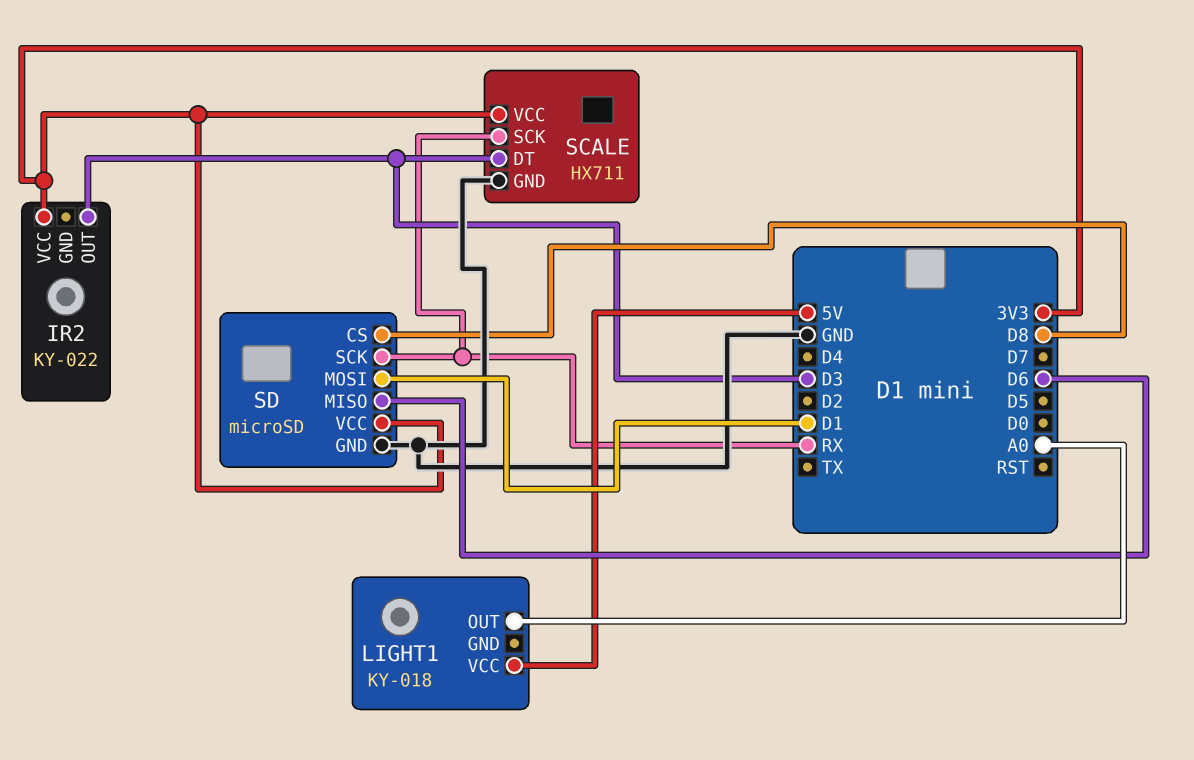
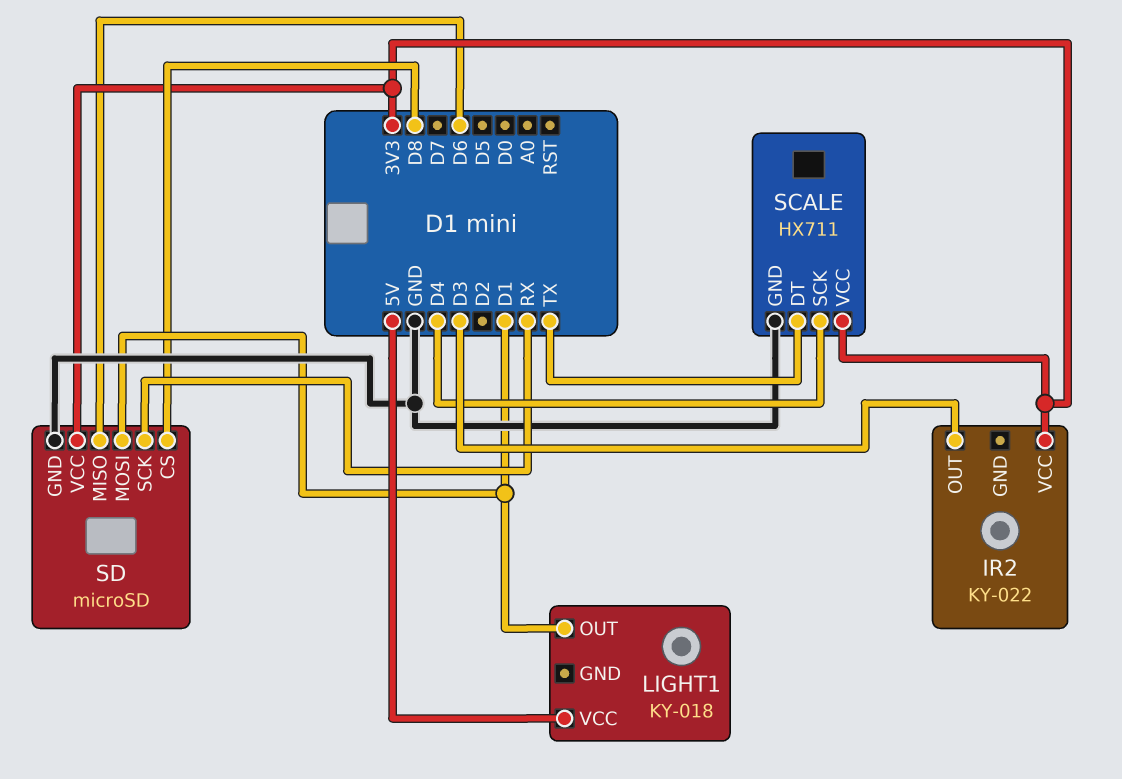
LIGHT1 pin OUT: A0 -> D1
SCALE pin DT: D3 -> TX
SCALE pin SCK: RX -> D4

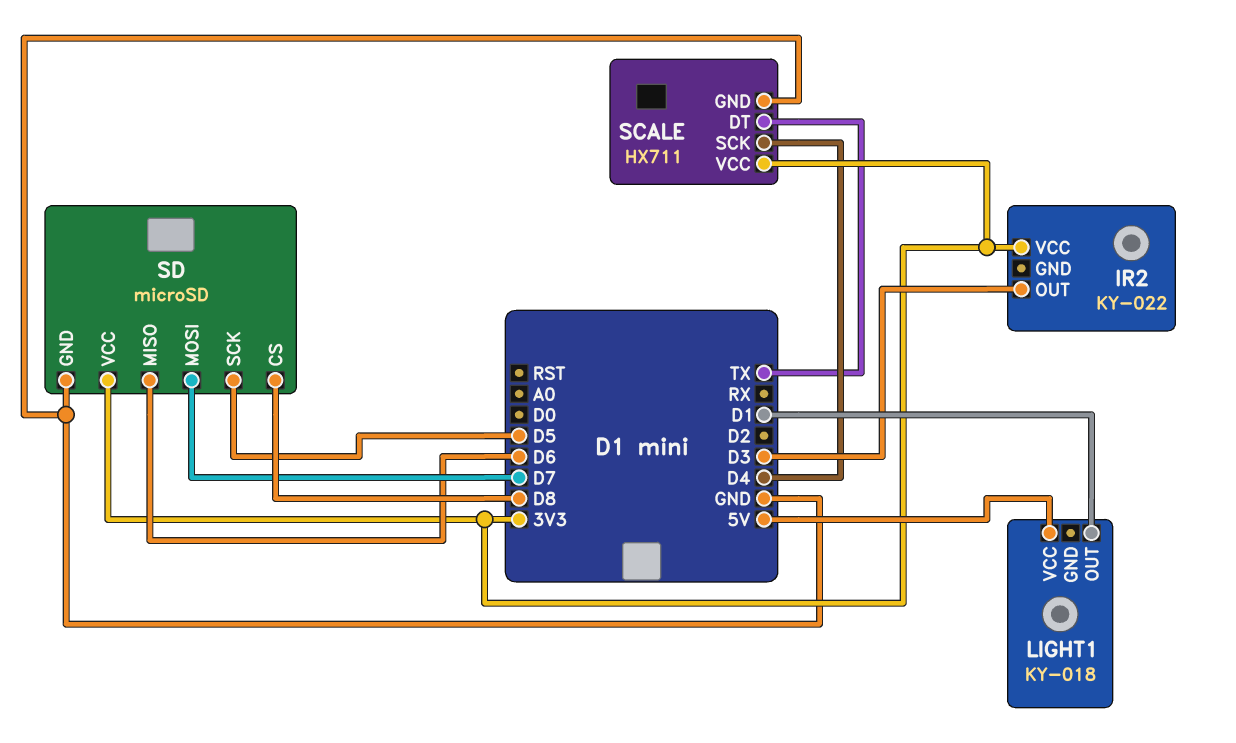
SD pin MOSI: D1 -> D7
SD pin SCK: RX -> D5

